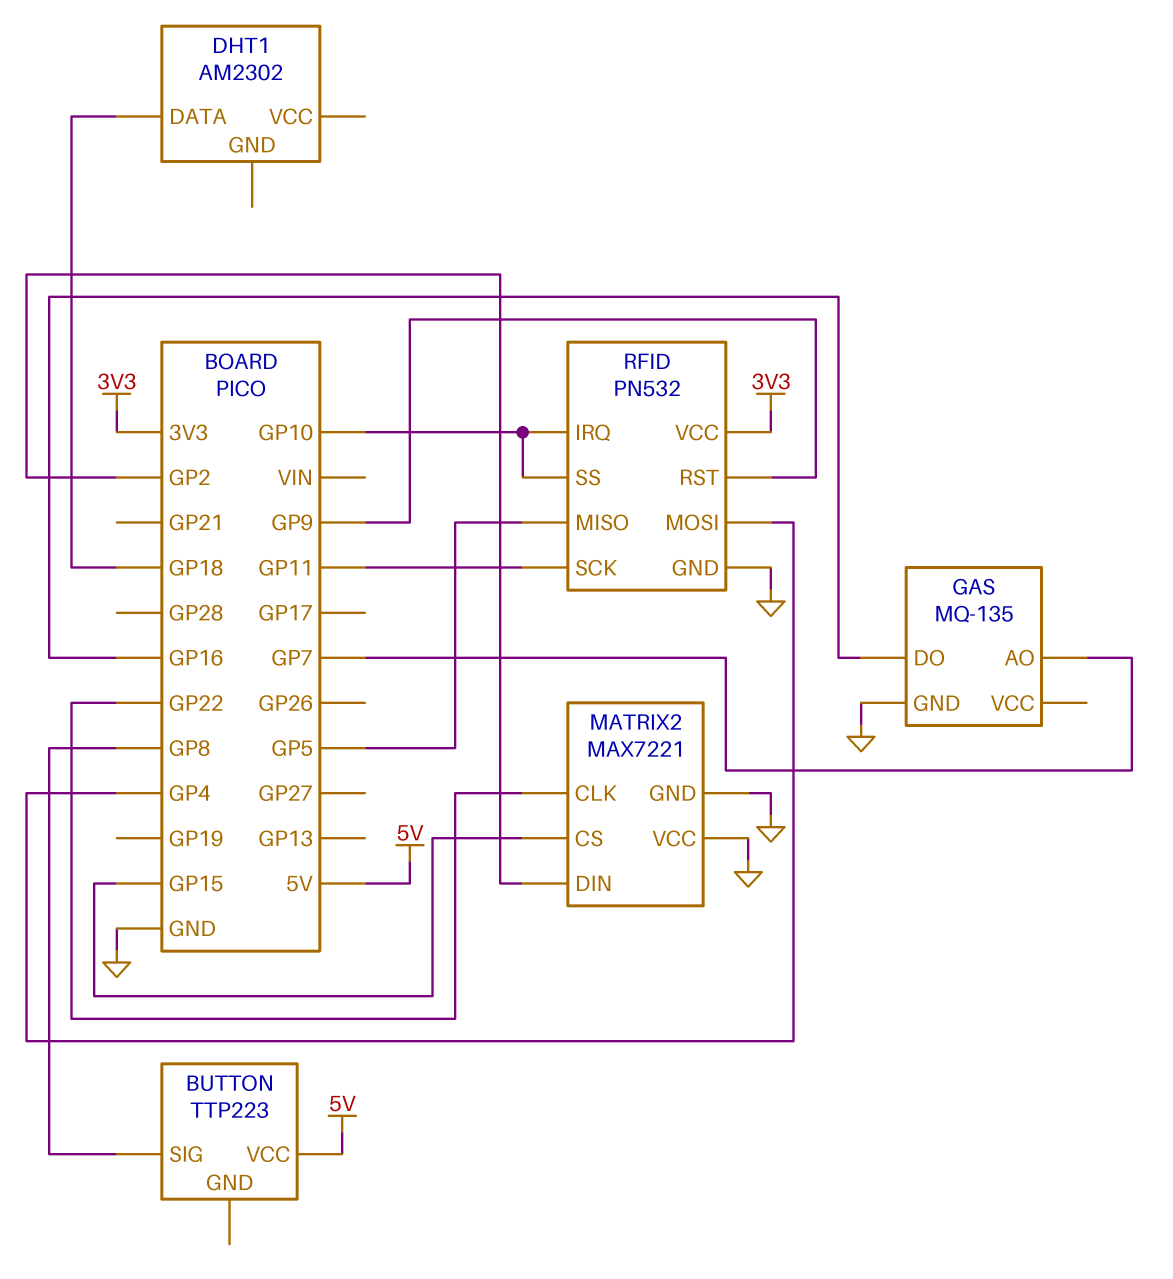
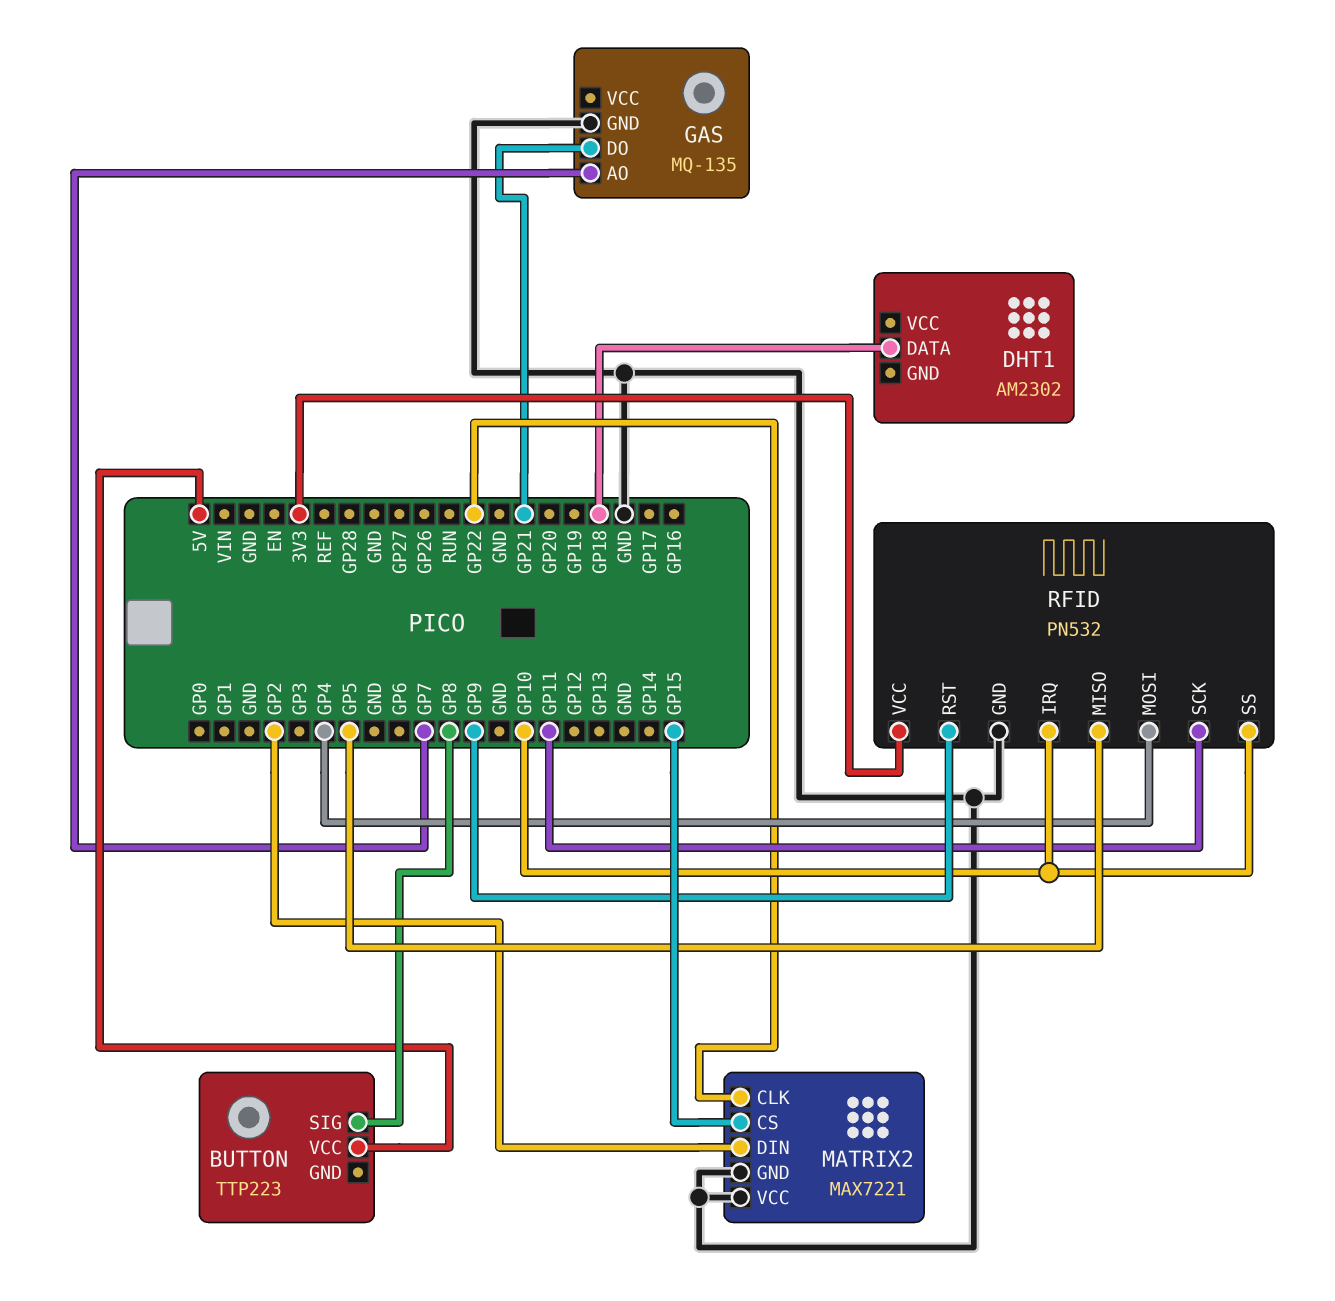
GAS pin DO: GP16 -> GP21

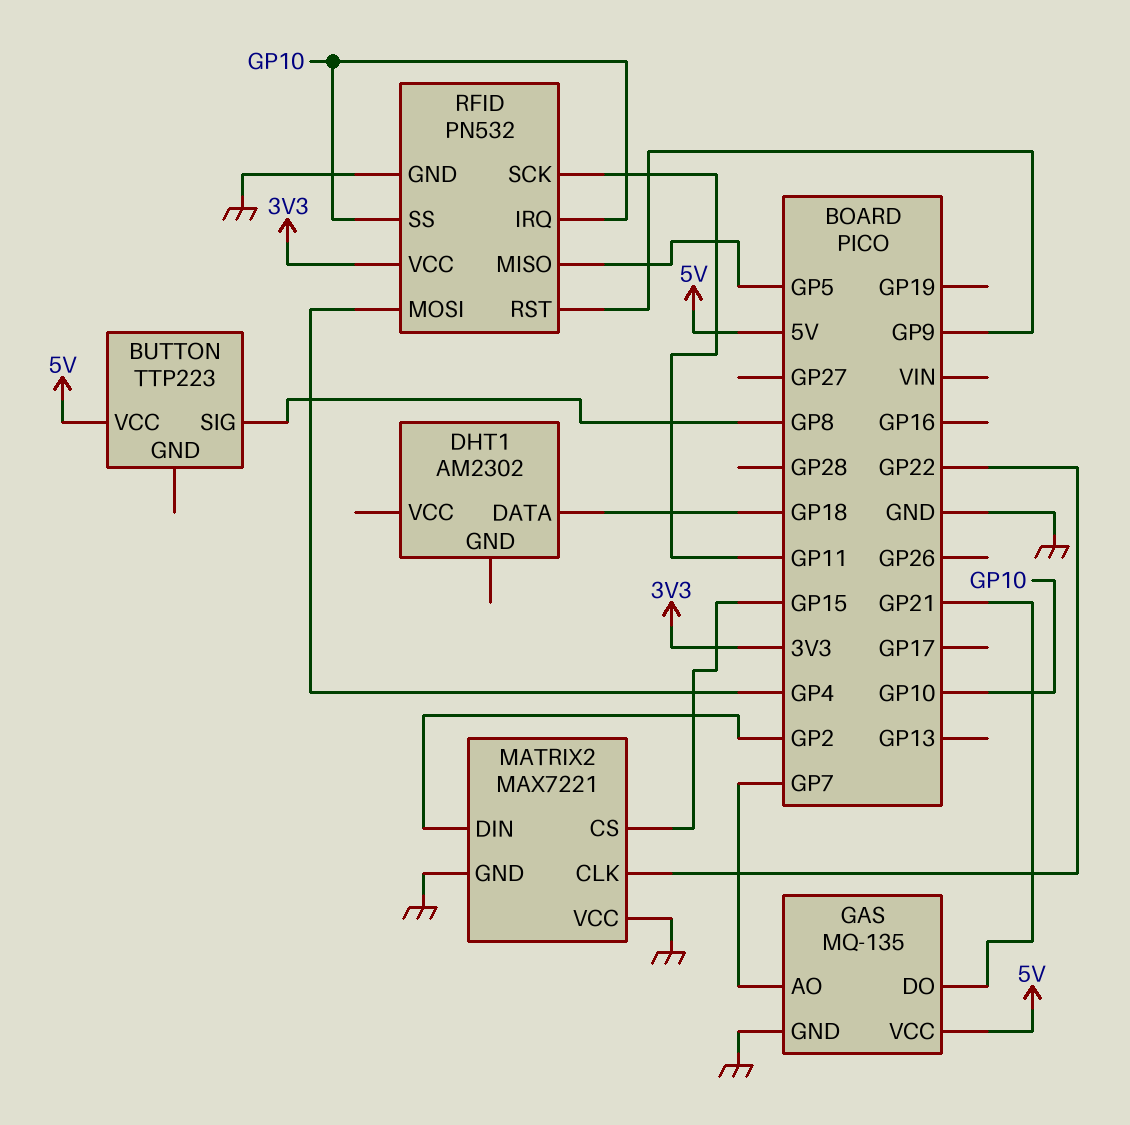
GAS pin VCC: none -> 5V

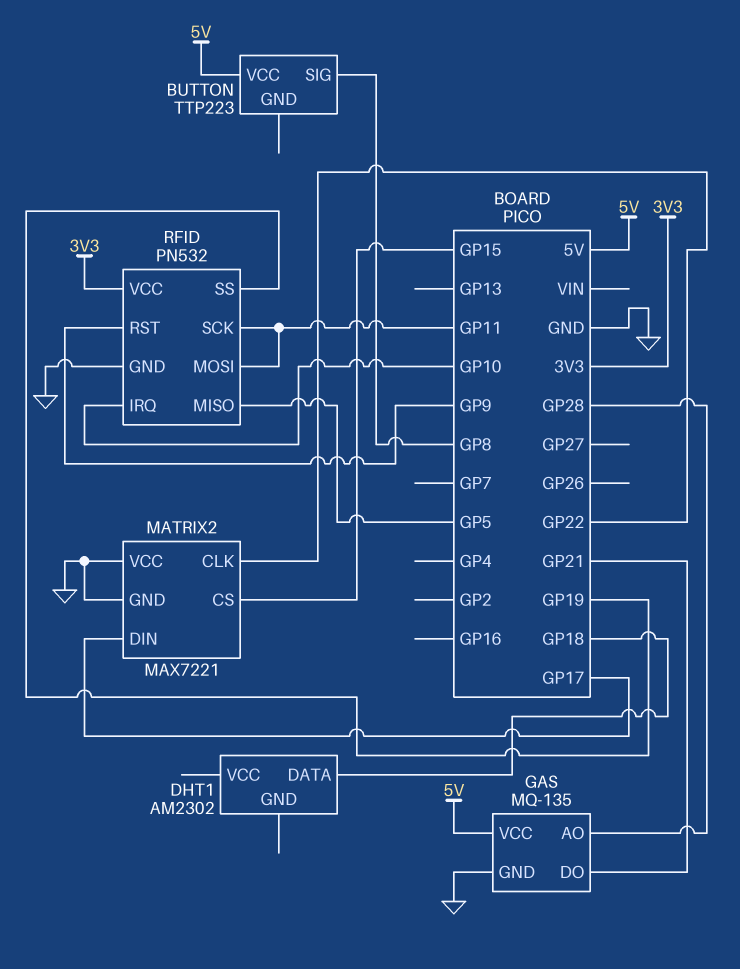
GAS pin AO: GP7 -> GP28
MATRIX2 pin DIN: GP2 -> GP17
RFID pin MOSI: GP4 -> GP11
RFID pin SS: GP10 -> GP19

